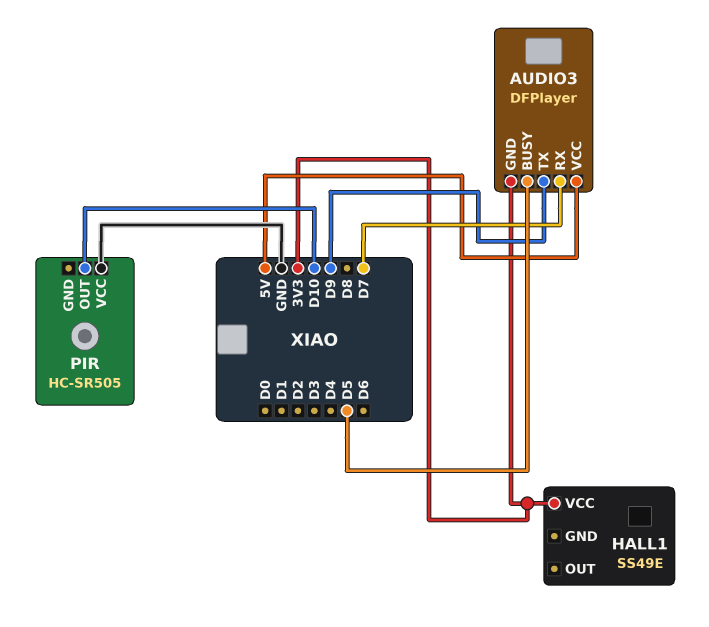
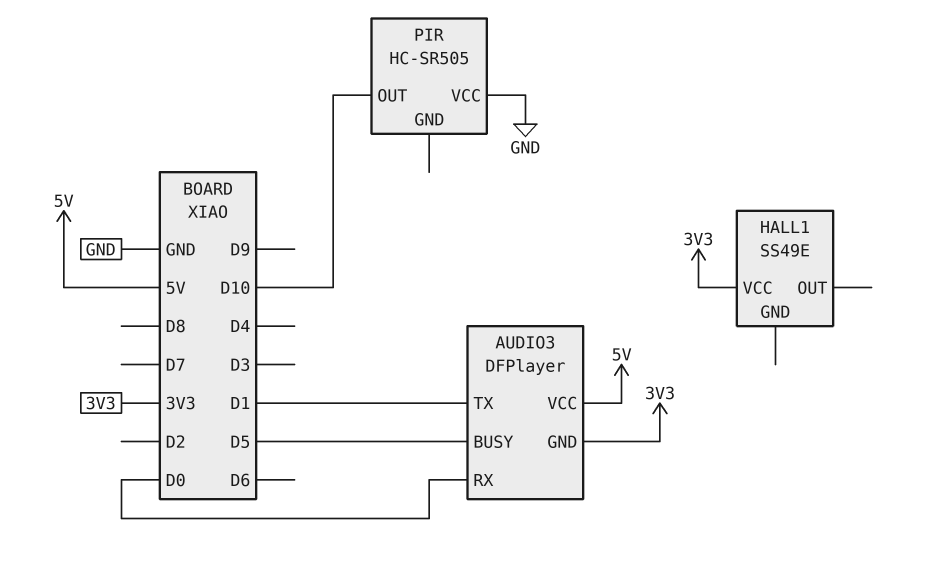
AUDIO3 pin RX: D7 -> D0
AUDIO3 pin TX: D9 -> D1

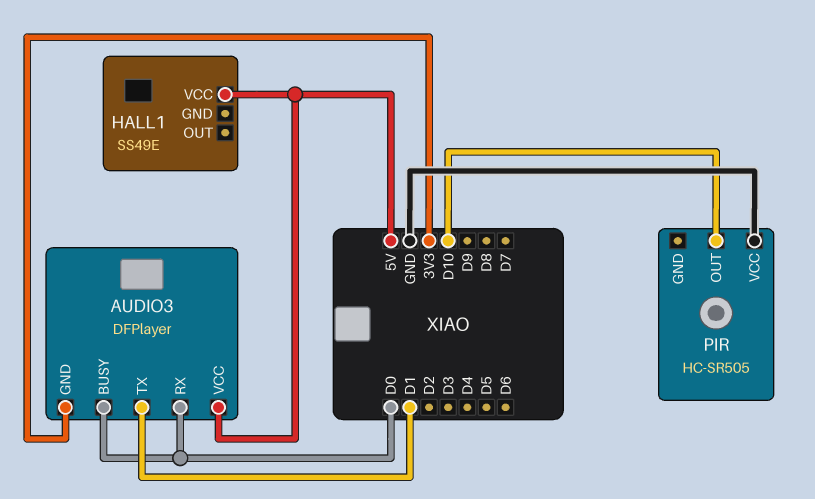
AUDIO3 pin BUSY: D5 -> D0
HALL1 pin VCC: 3V3 -> 5V

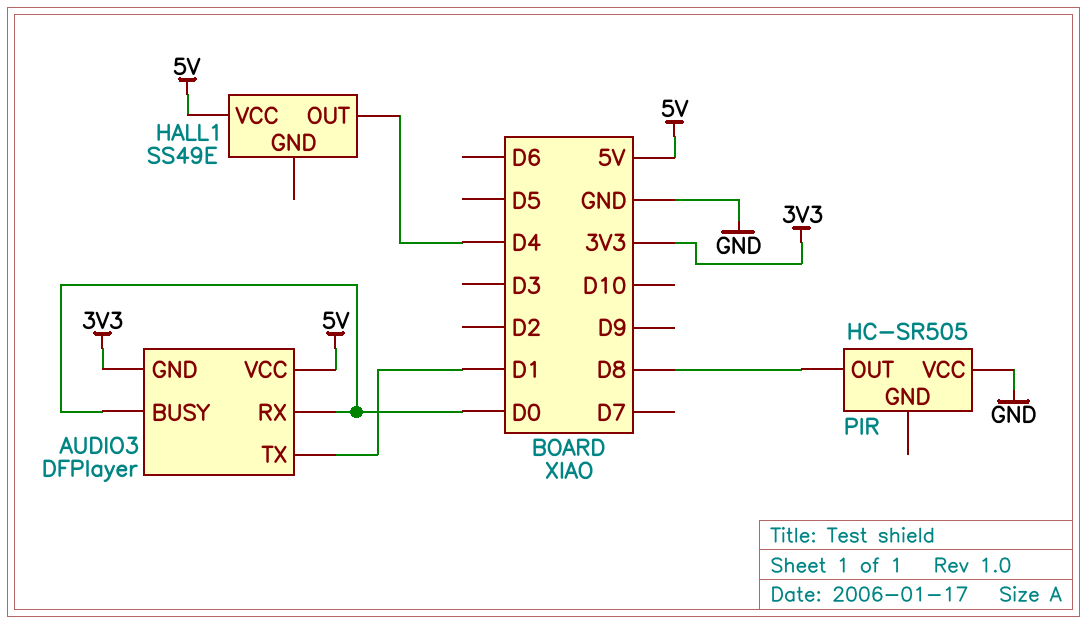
HALL1 pin OUT: none -> D4
PIR pin OUT: D10 -> D8

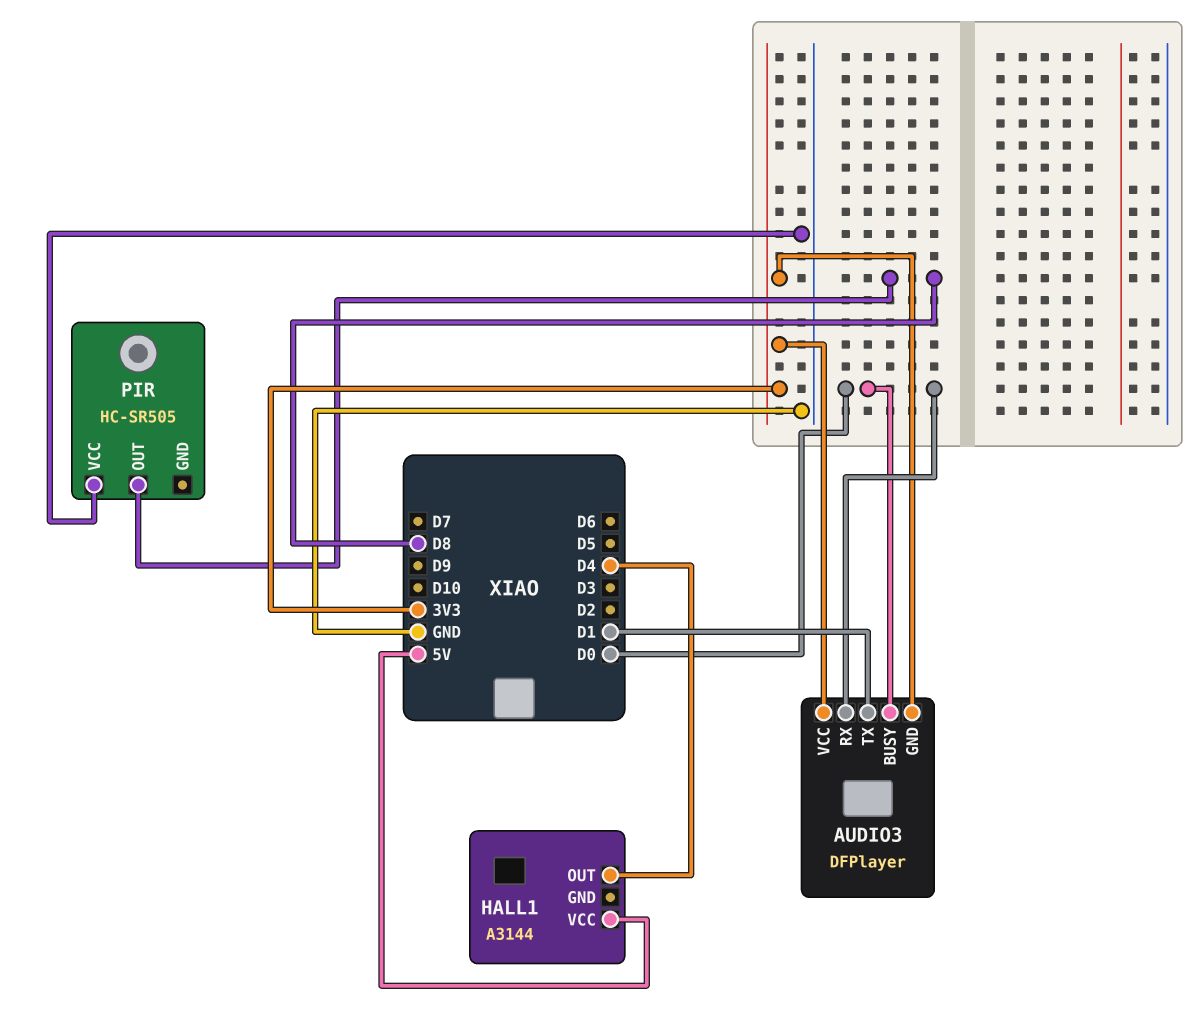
AUDIO3 pin VCC: 5V -> 3V3
HALL1: SS49E -> A3144

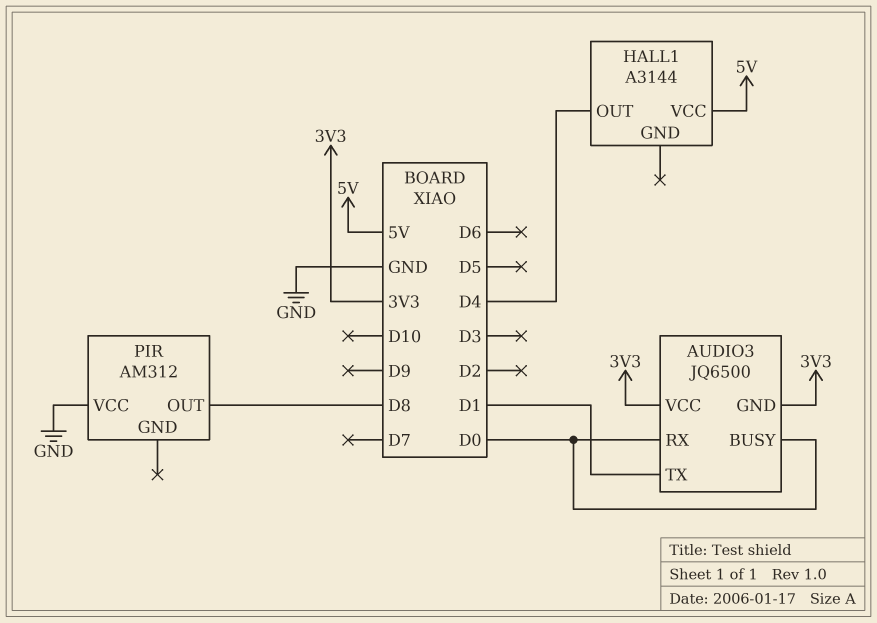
AUDIO3: DFPlayer -> JQ6500
PIR: HC-SR505 -> AM312

